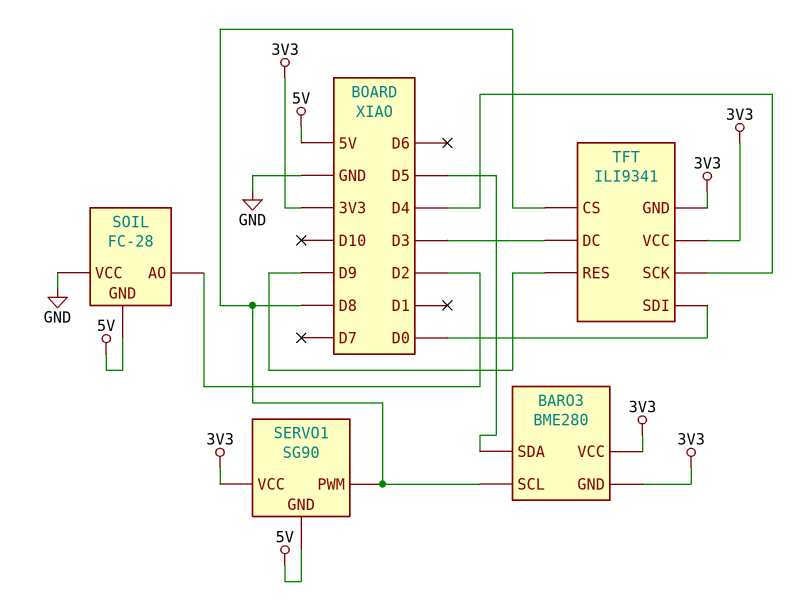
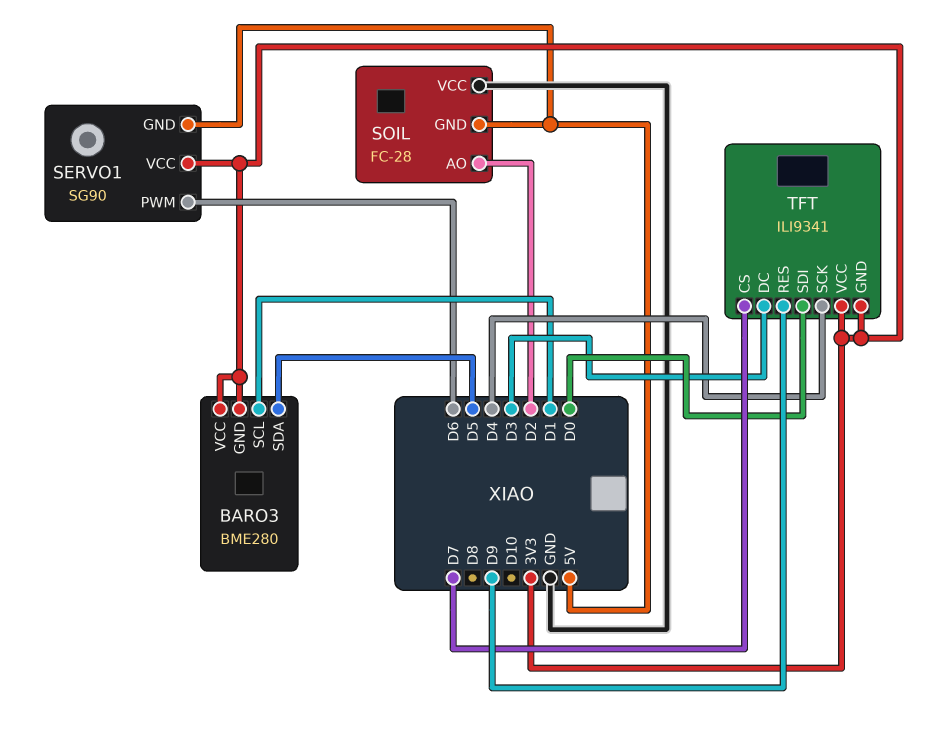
BARO3 pin SCL: D8 -> D1
SERVO1 pin PWM: D8 -> D6
TFT pin CS: D8 -> D7

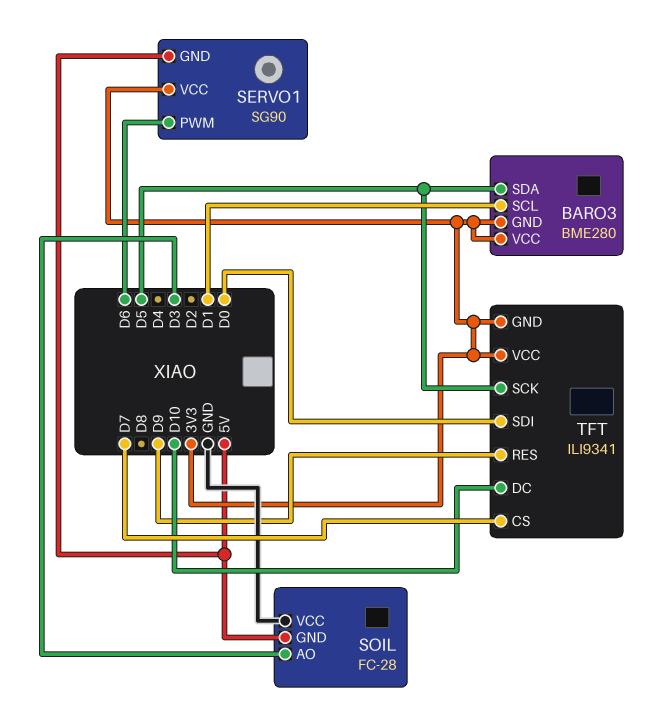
SOIL pin AO: D2 -> D3
TFT pin DC: D3 -> D10
TFT pin SCK: D4 -> D5

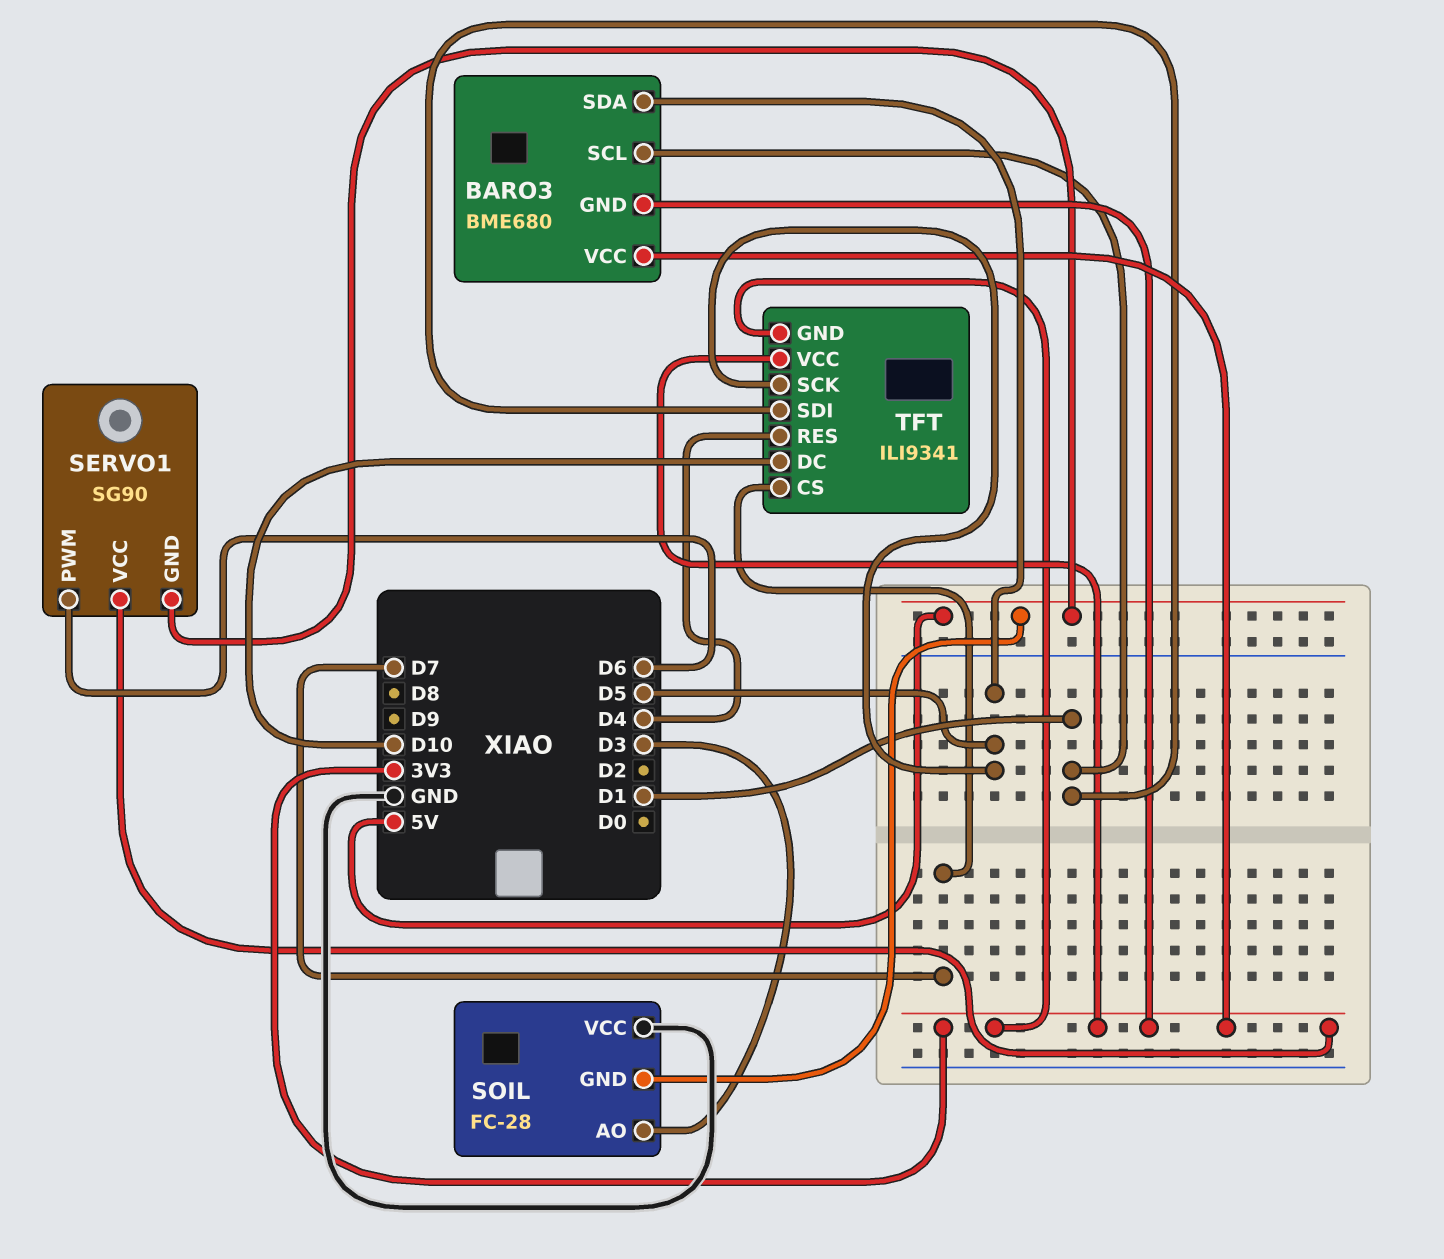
BARO3: BME280 -> BME680
TFT pin RES: D9 -> D4
TFT pin SDI: D0 -> D1

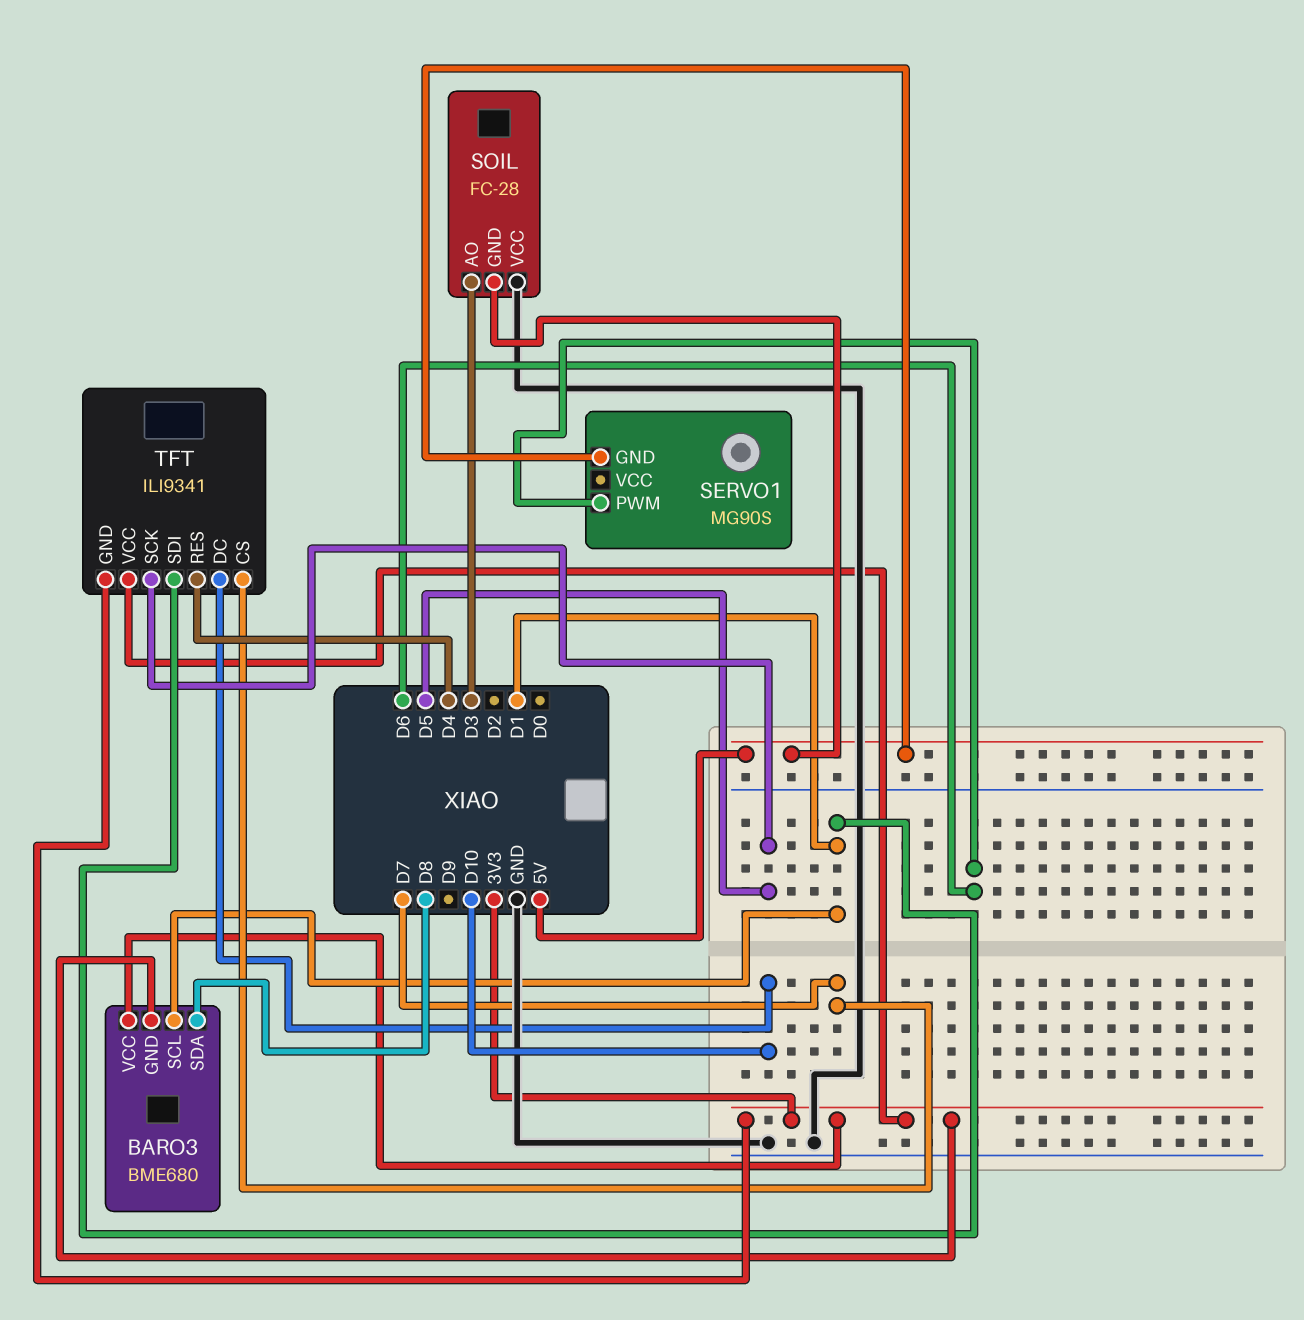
BARO3 pin SDA: D5 -> D8
SERVO1: SG90 -> MG90S
SERVO1 pin VCC: 3V3 -> none

